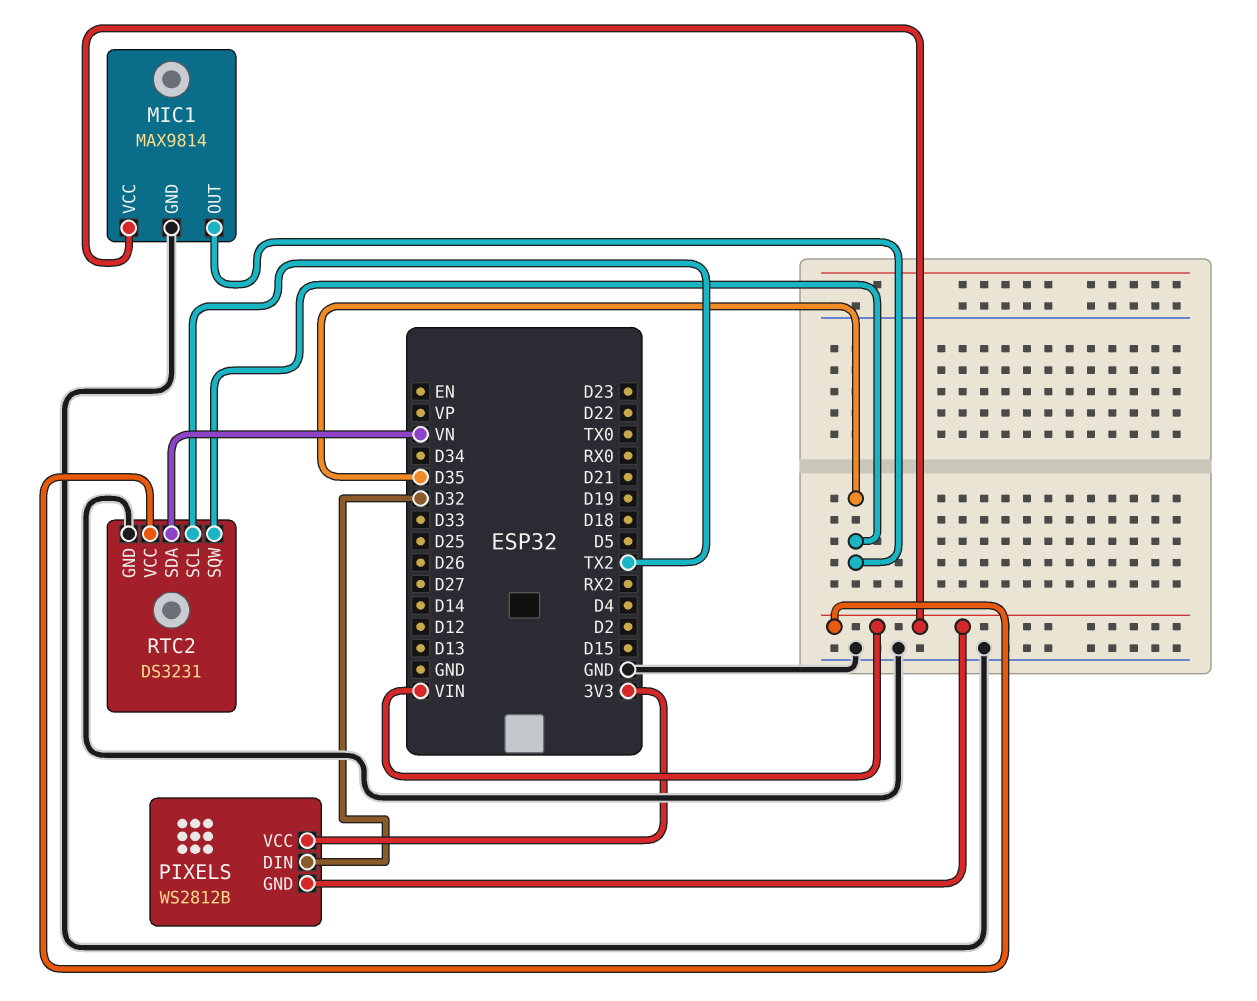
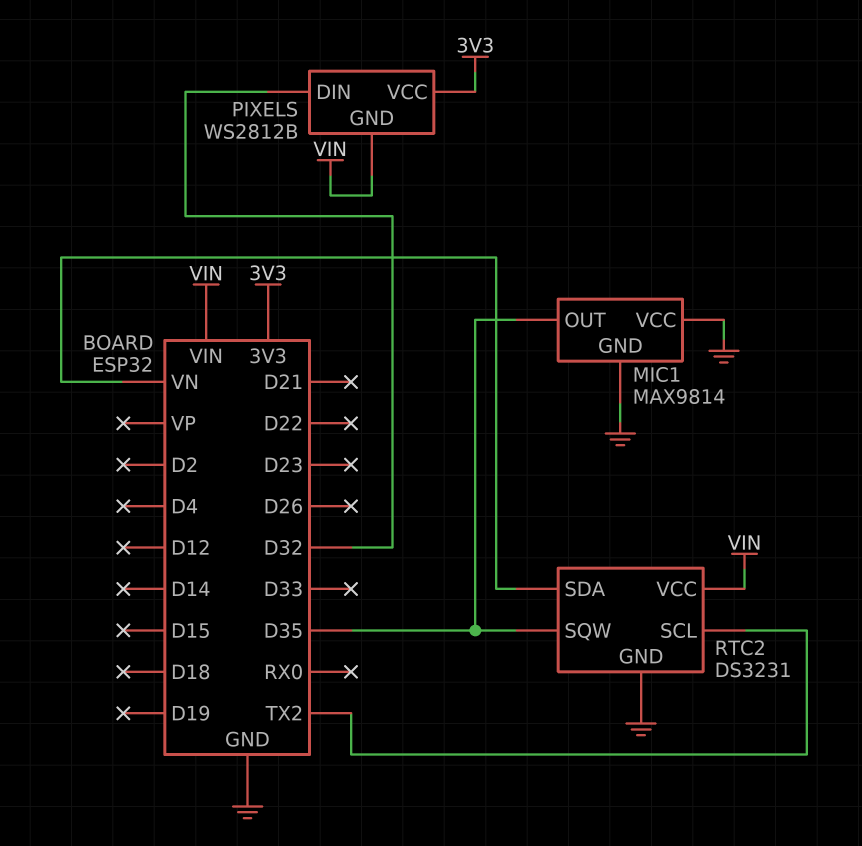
MIC1 pin VCC: VIN -> GND

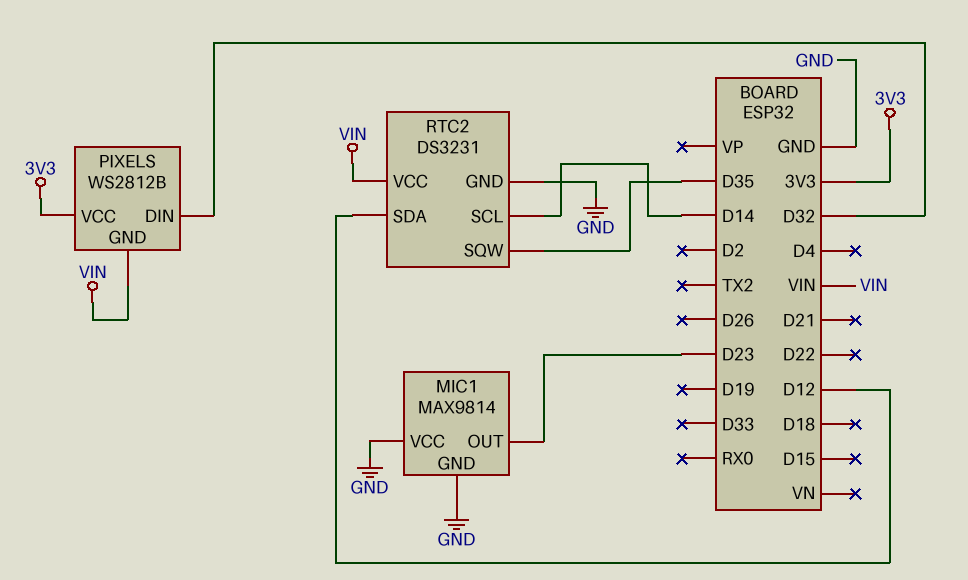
MIC1 pin OUT: D35 -> D23
RTC2 pin SCL: TX2 -> D14
RTC2 pin SDA: VN -> D12

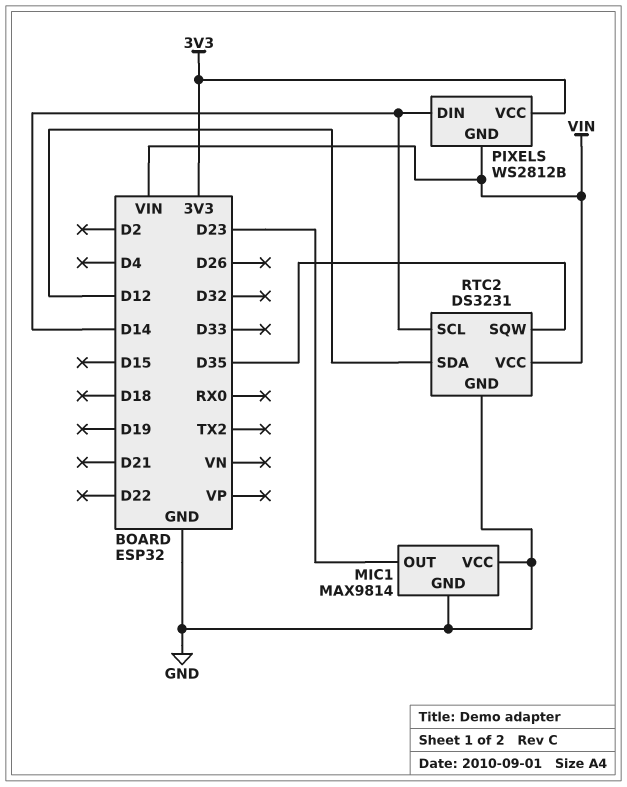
PIXELS pin DIN: D32 -> D14

